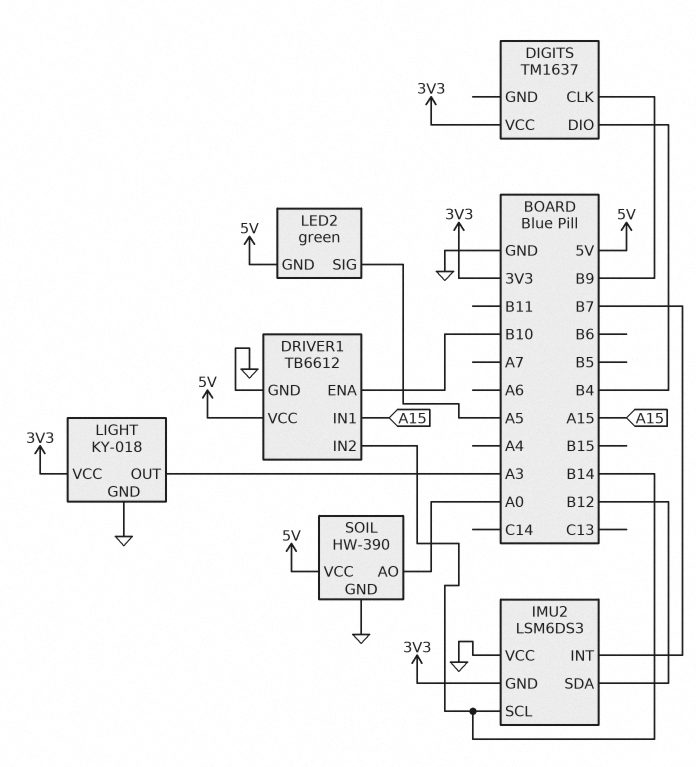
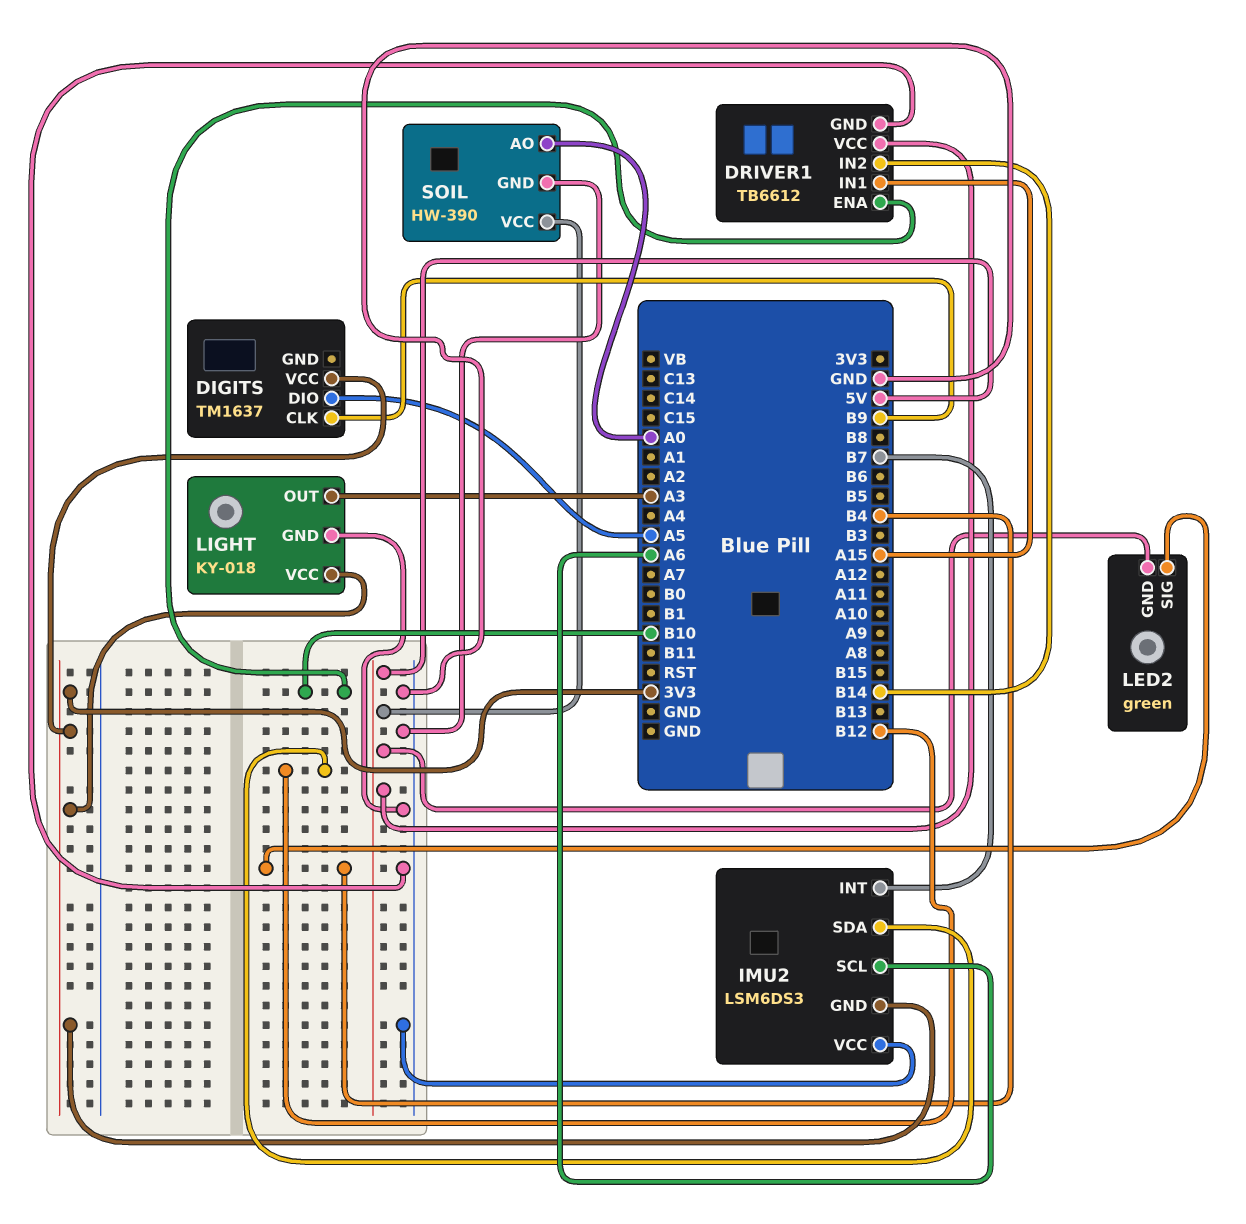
DIGITS pin DIO: B4 -> A5
IMU2 pin SCL: B14 -> A6
LED2 pin SIG: A5 -> B4

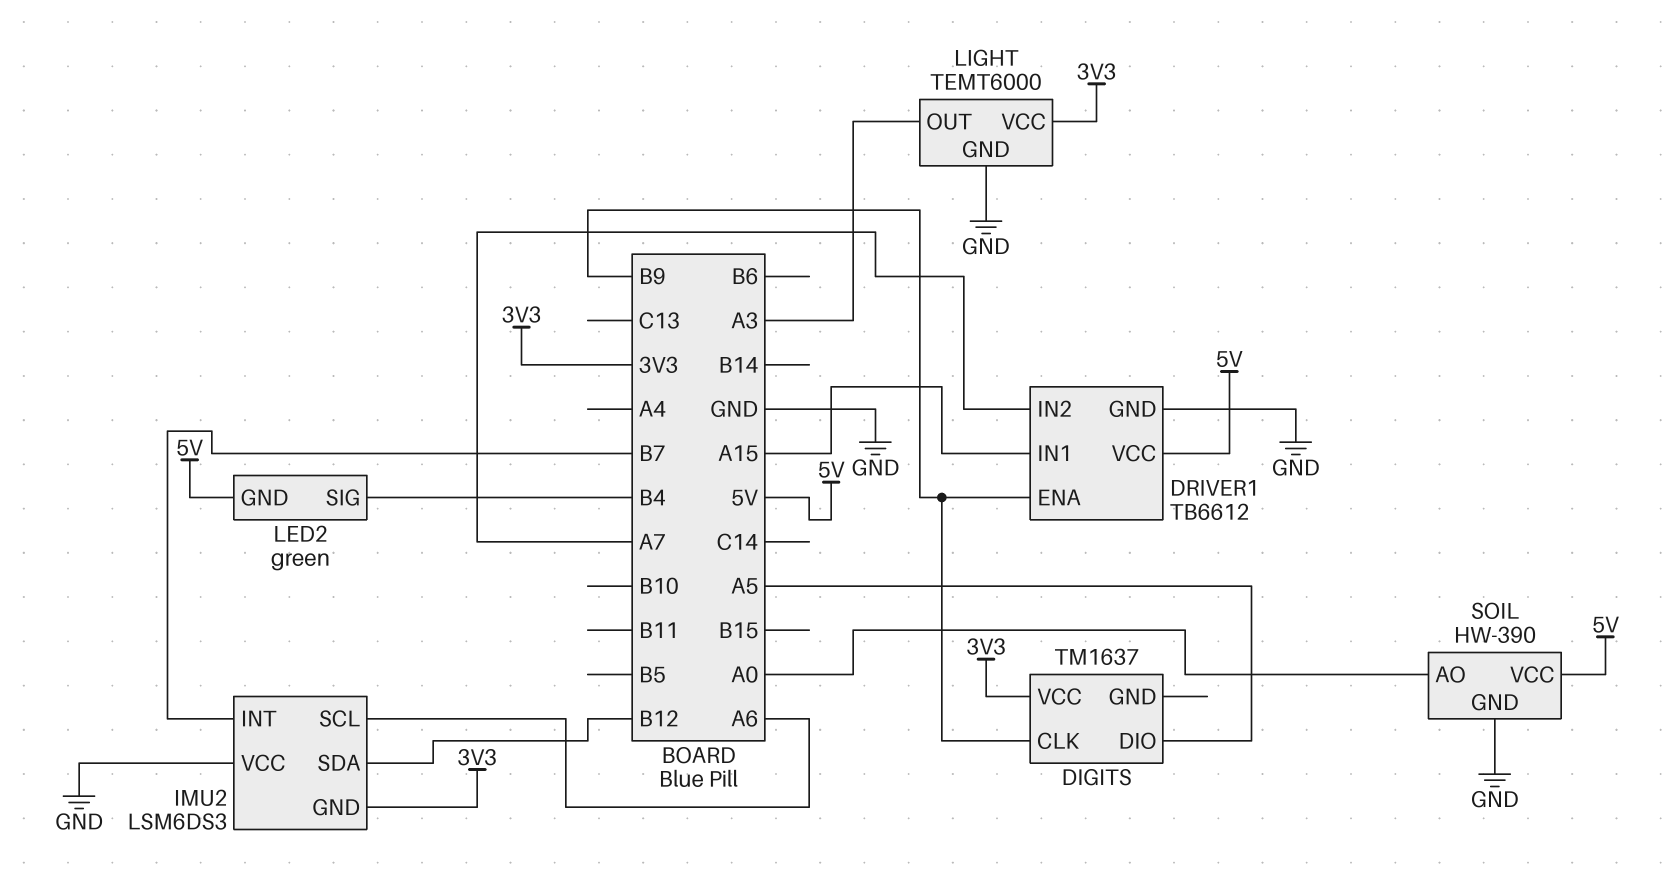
DRIVER1 pin ENA: B10 -> B9
DRIVER1 pin IN2: B14 -> A7
LIGHT: KY-018 -> TEMT6000

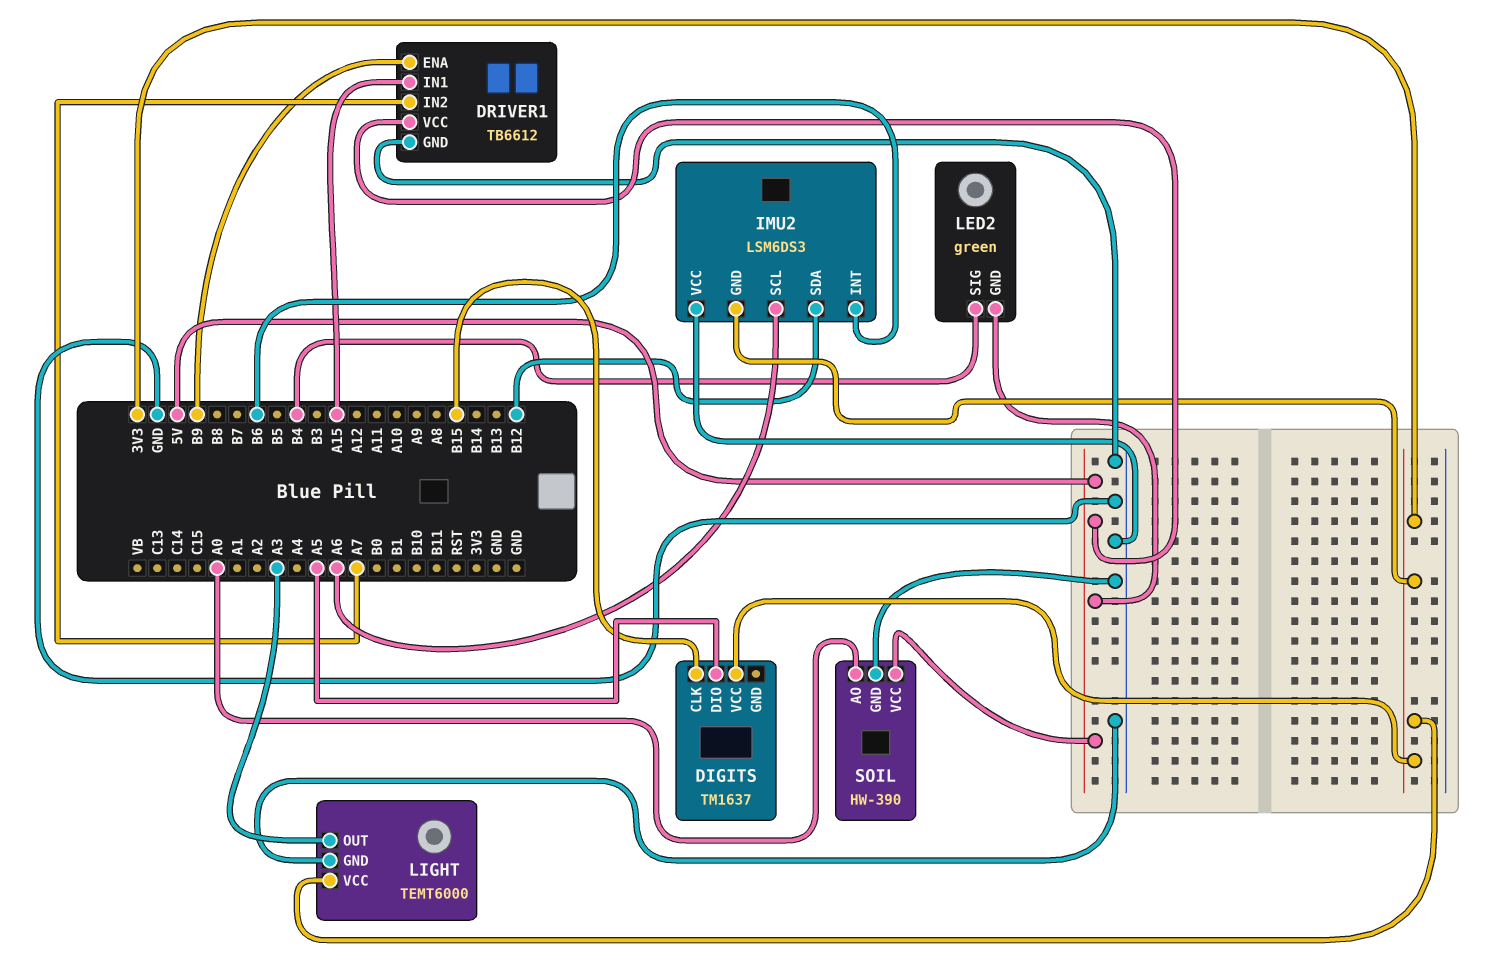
DIGITS pin CLK: B9 -> B15
IMU2 pin INT: B7 -> B6

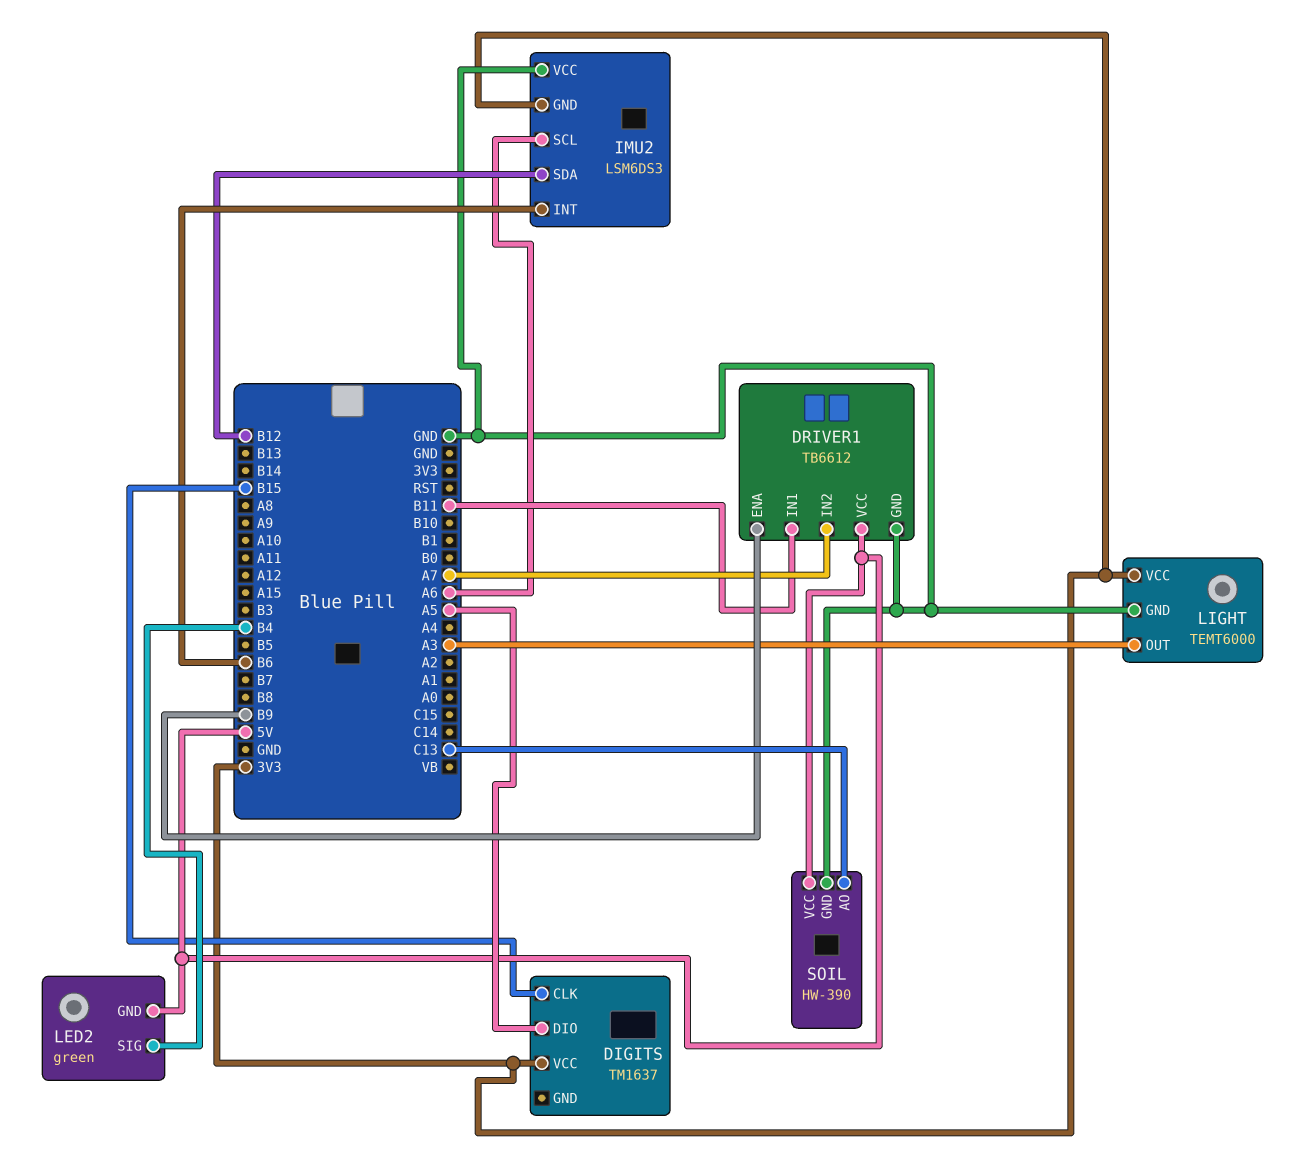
DRIVER1 pin IN1: A15 -> B11
SOIL pin AO: A0 -> C13

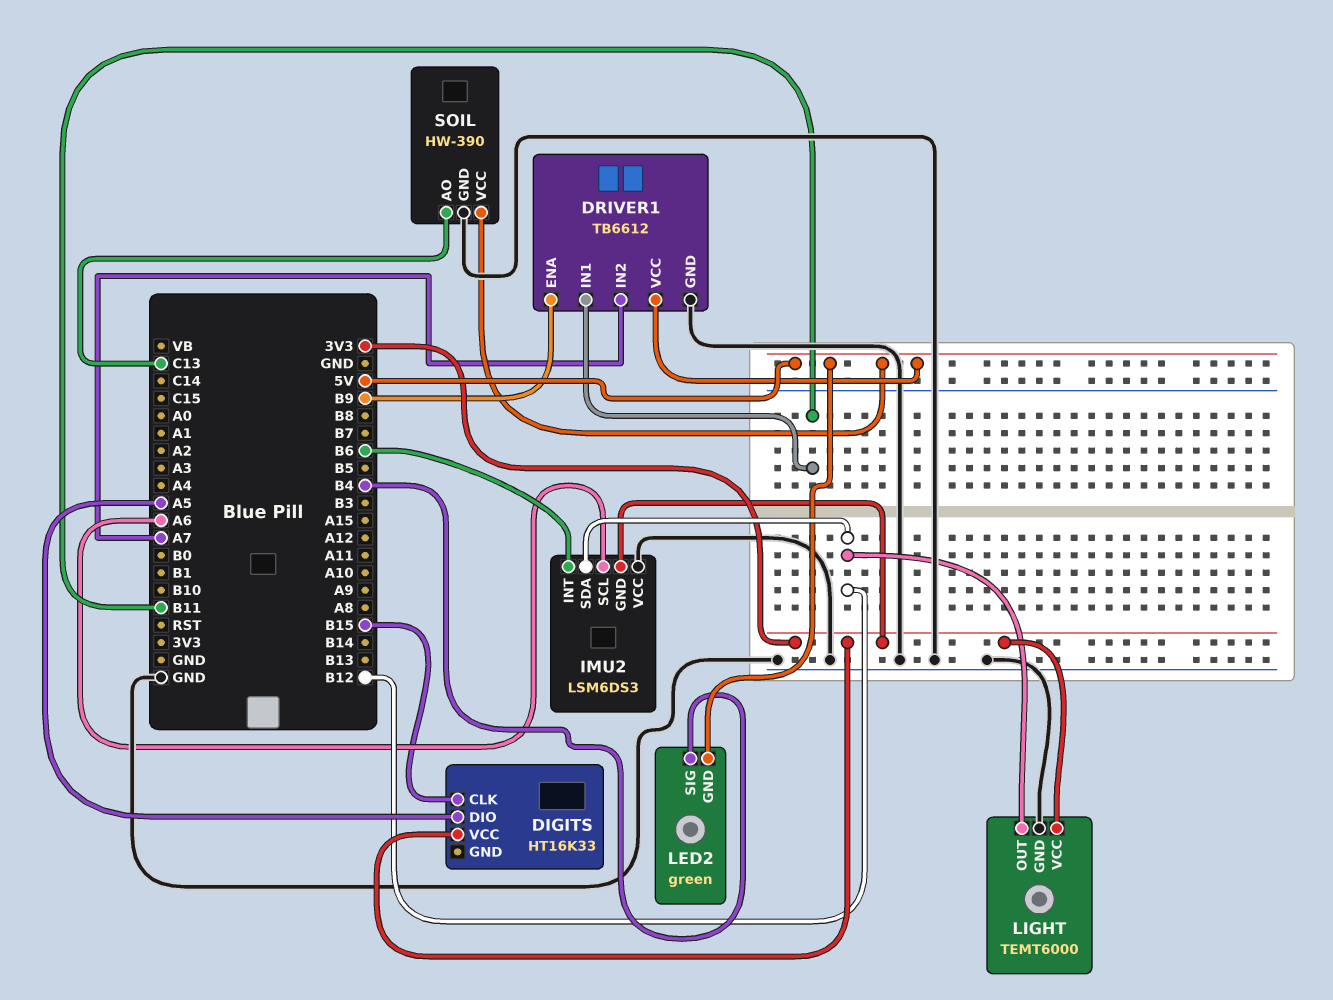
DIGITS: TM1637 -> HT16K33
LIGHT pin OUT: A3 -> B12

